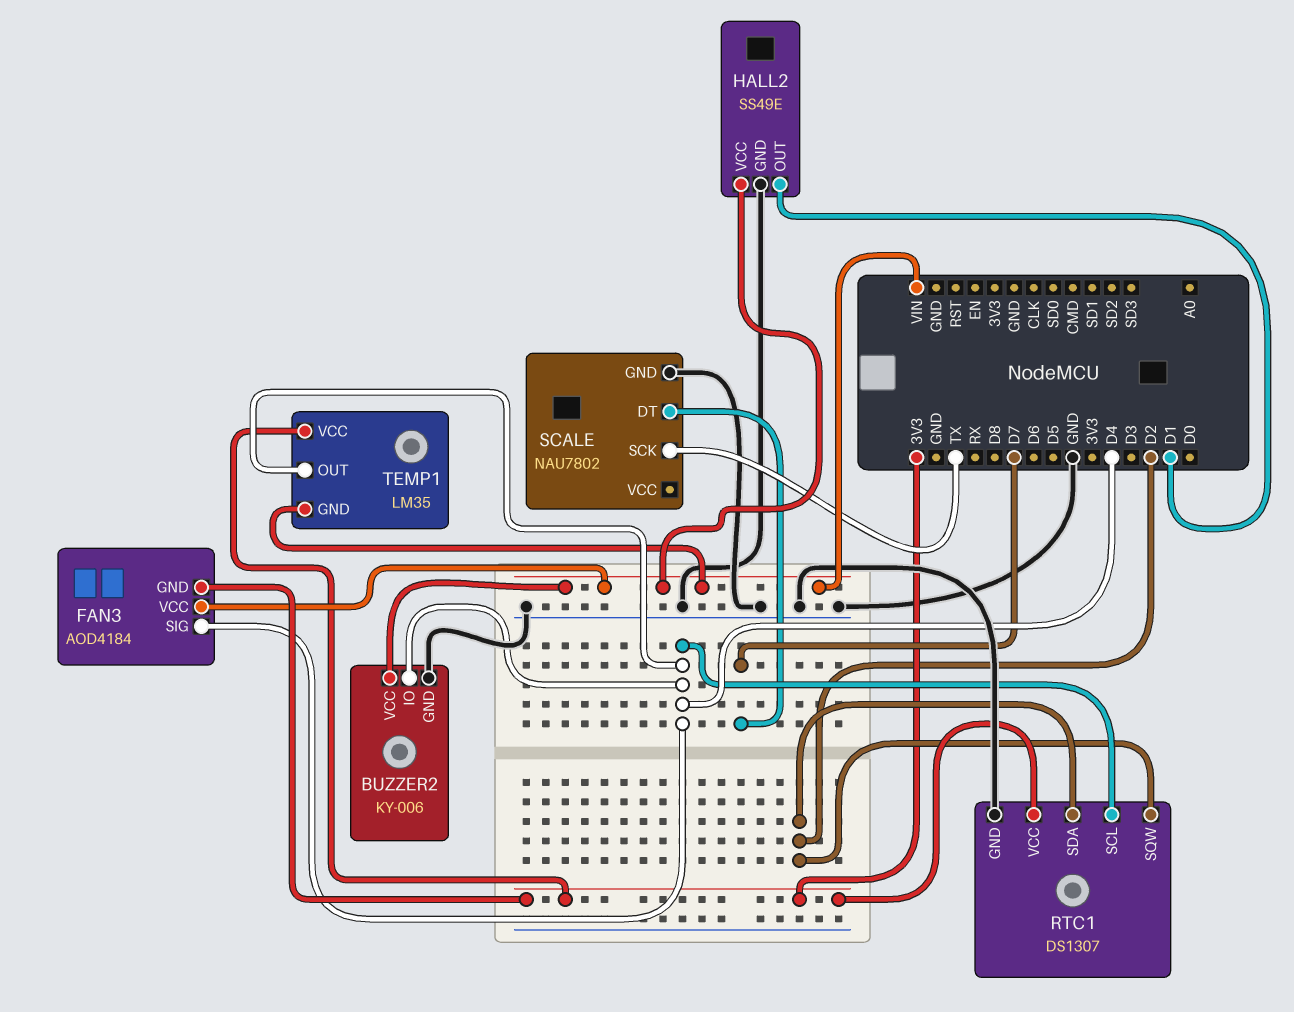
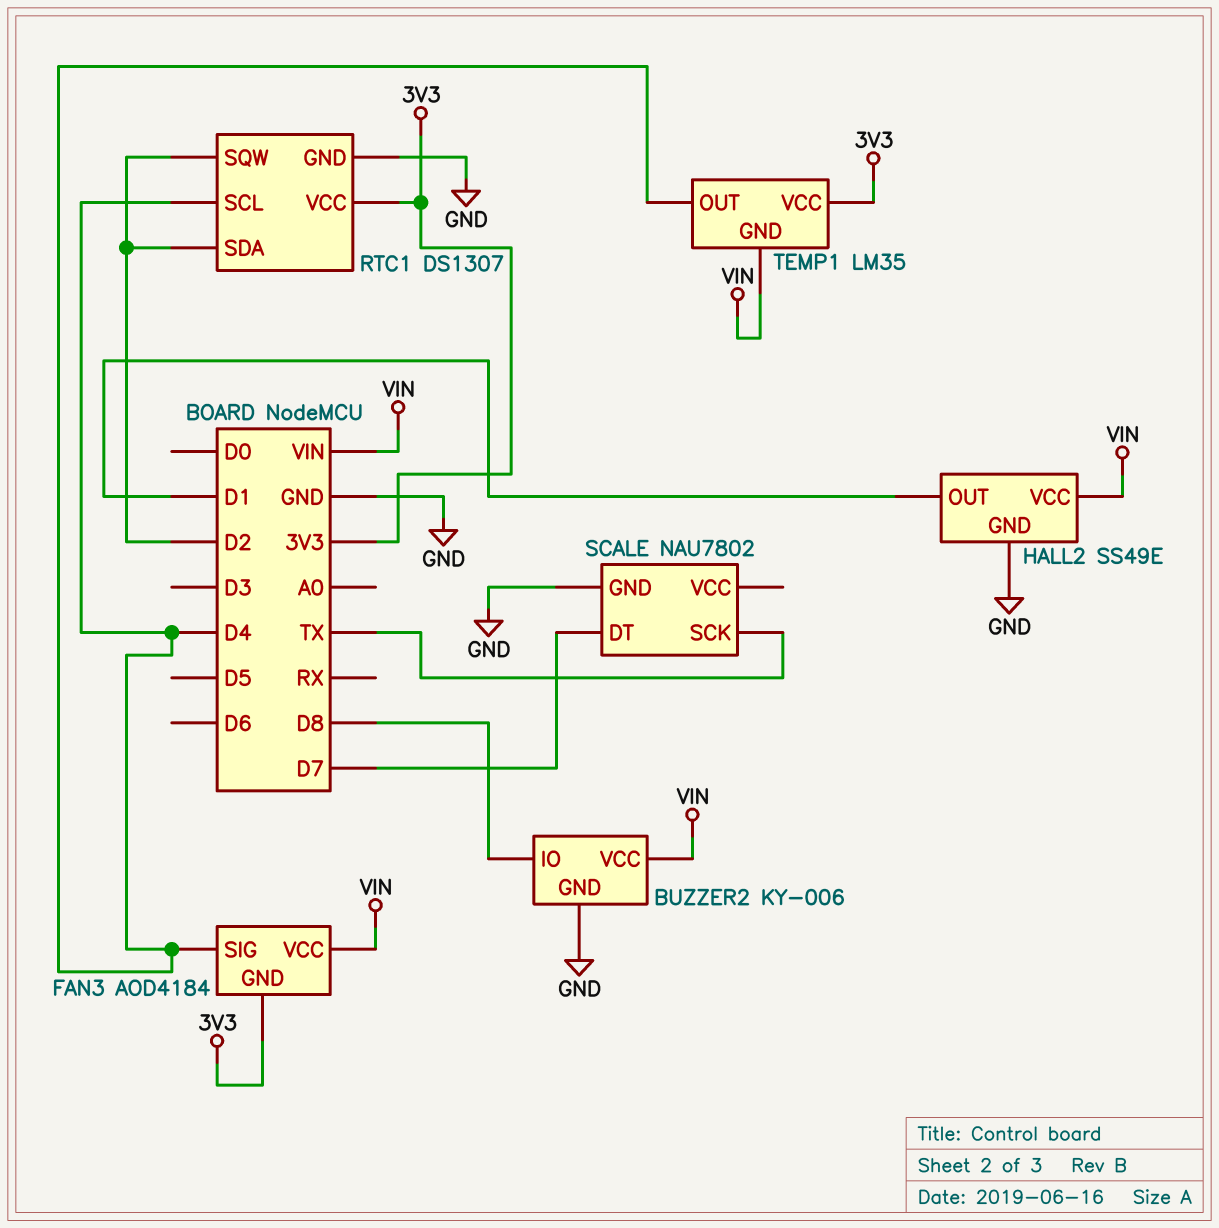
BUZZER2 pin IO: D4 -> D8

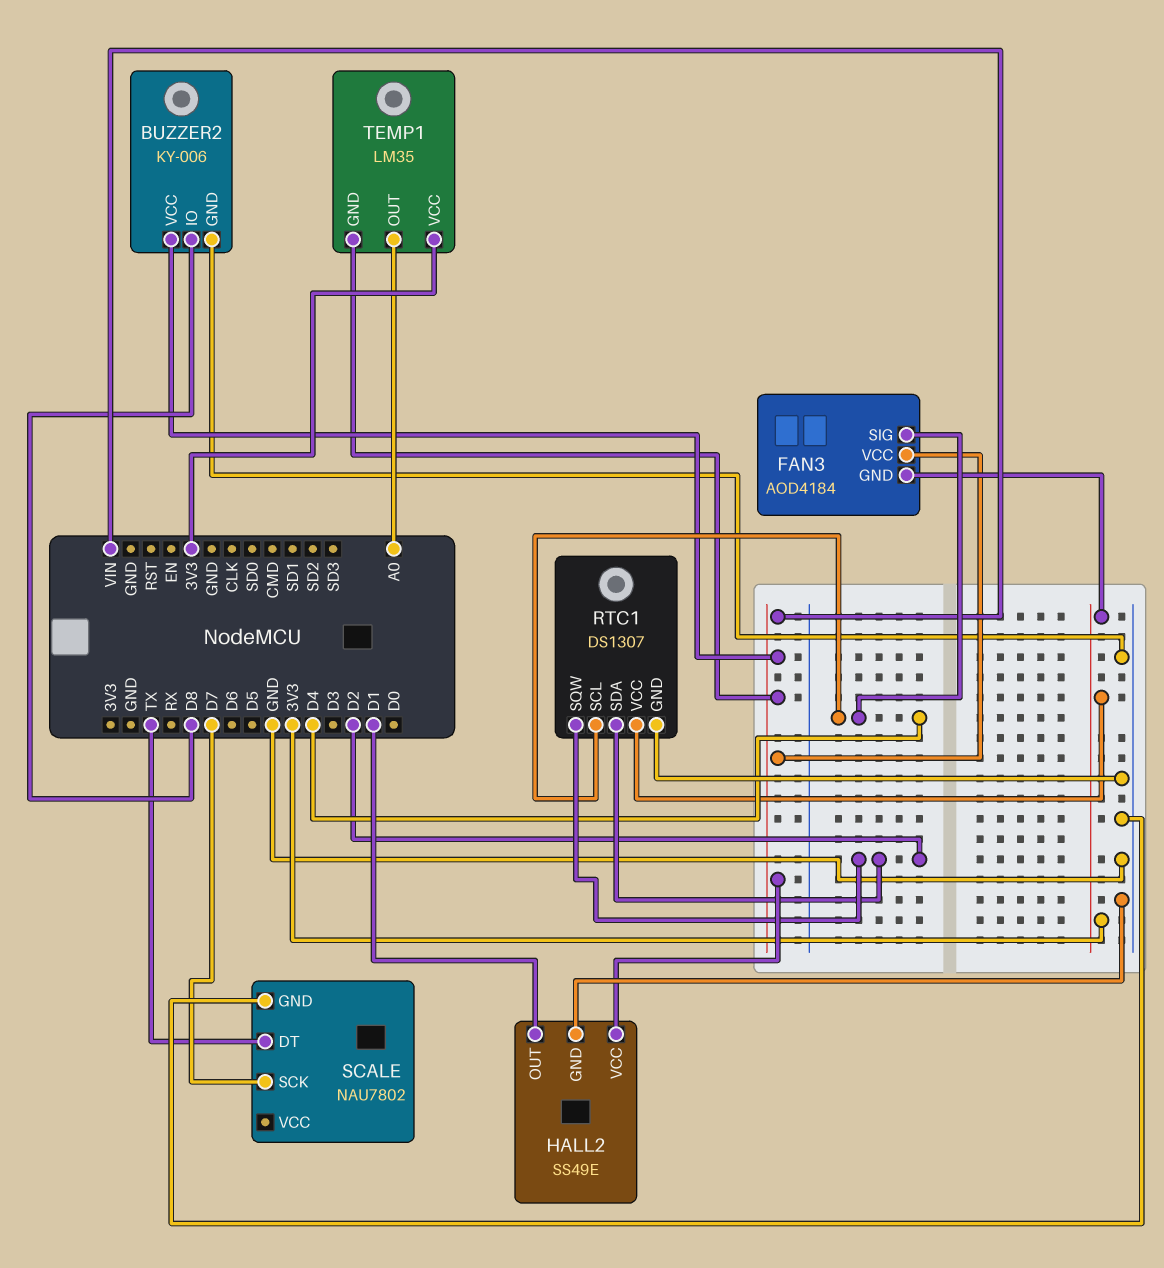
SCALE pin DT: D7 -> TX
SCALE pin SCK: TX -> D7
TEMP1 pin OUT: D4 -> A0

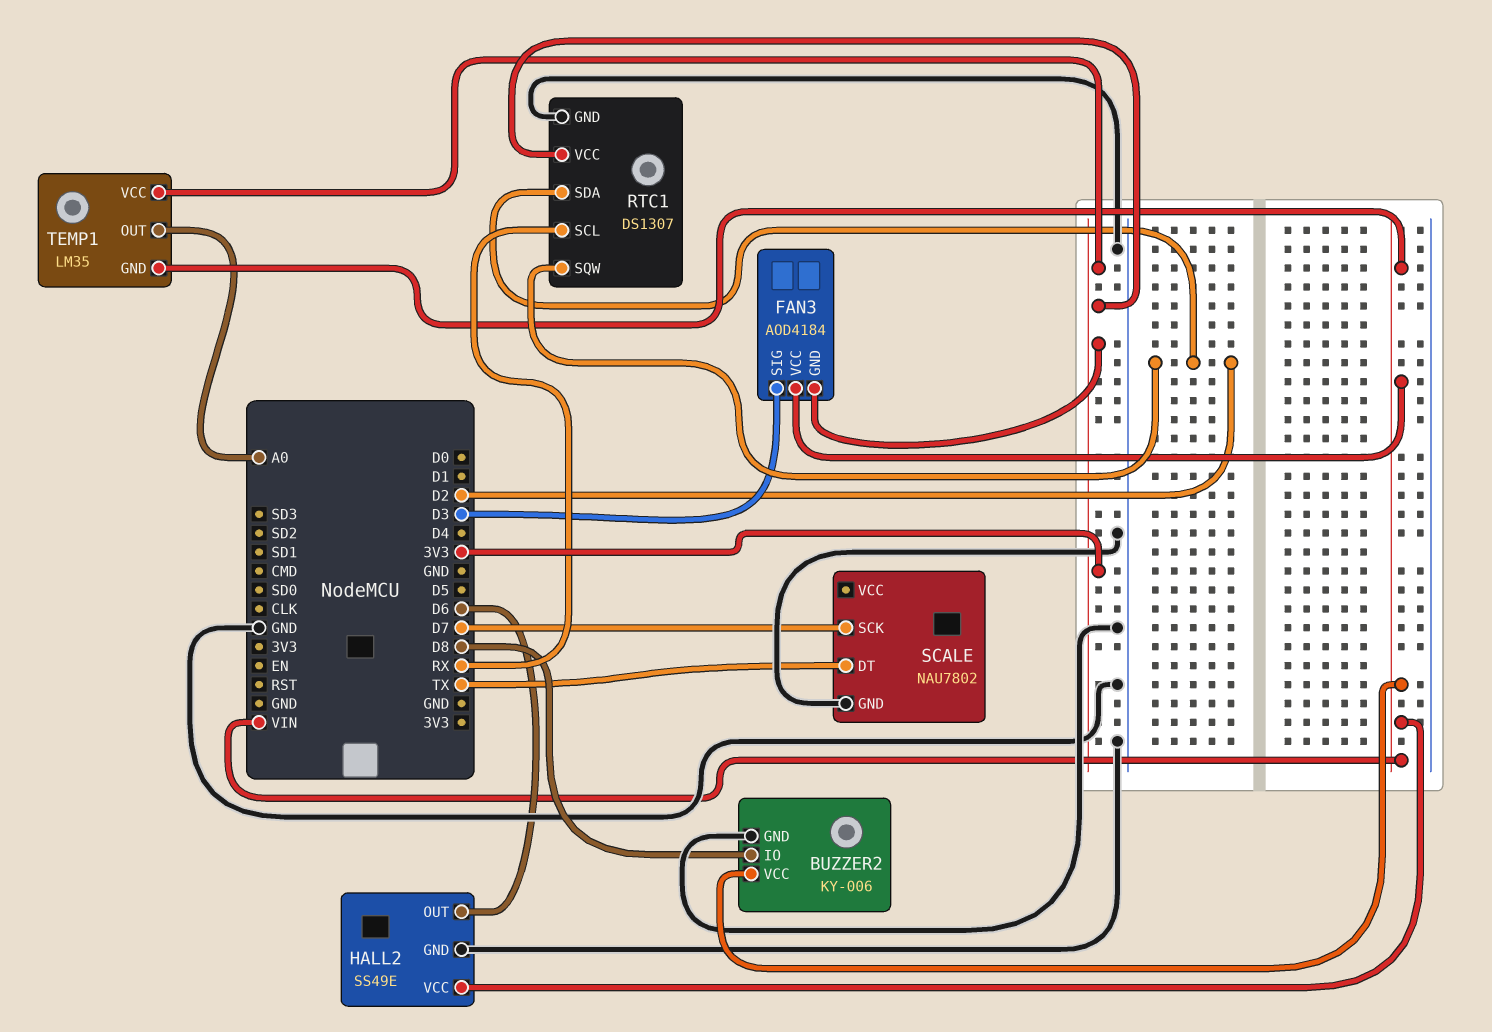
FAN3 pin SIG: D4 -> D3
HALL2 pin OUT: D1 -> D6
RTC1 pin SCL: D4 -> RX

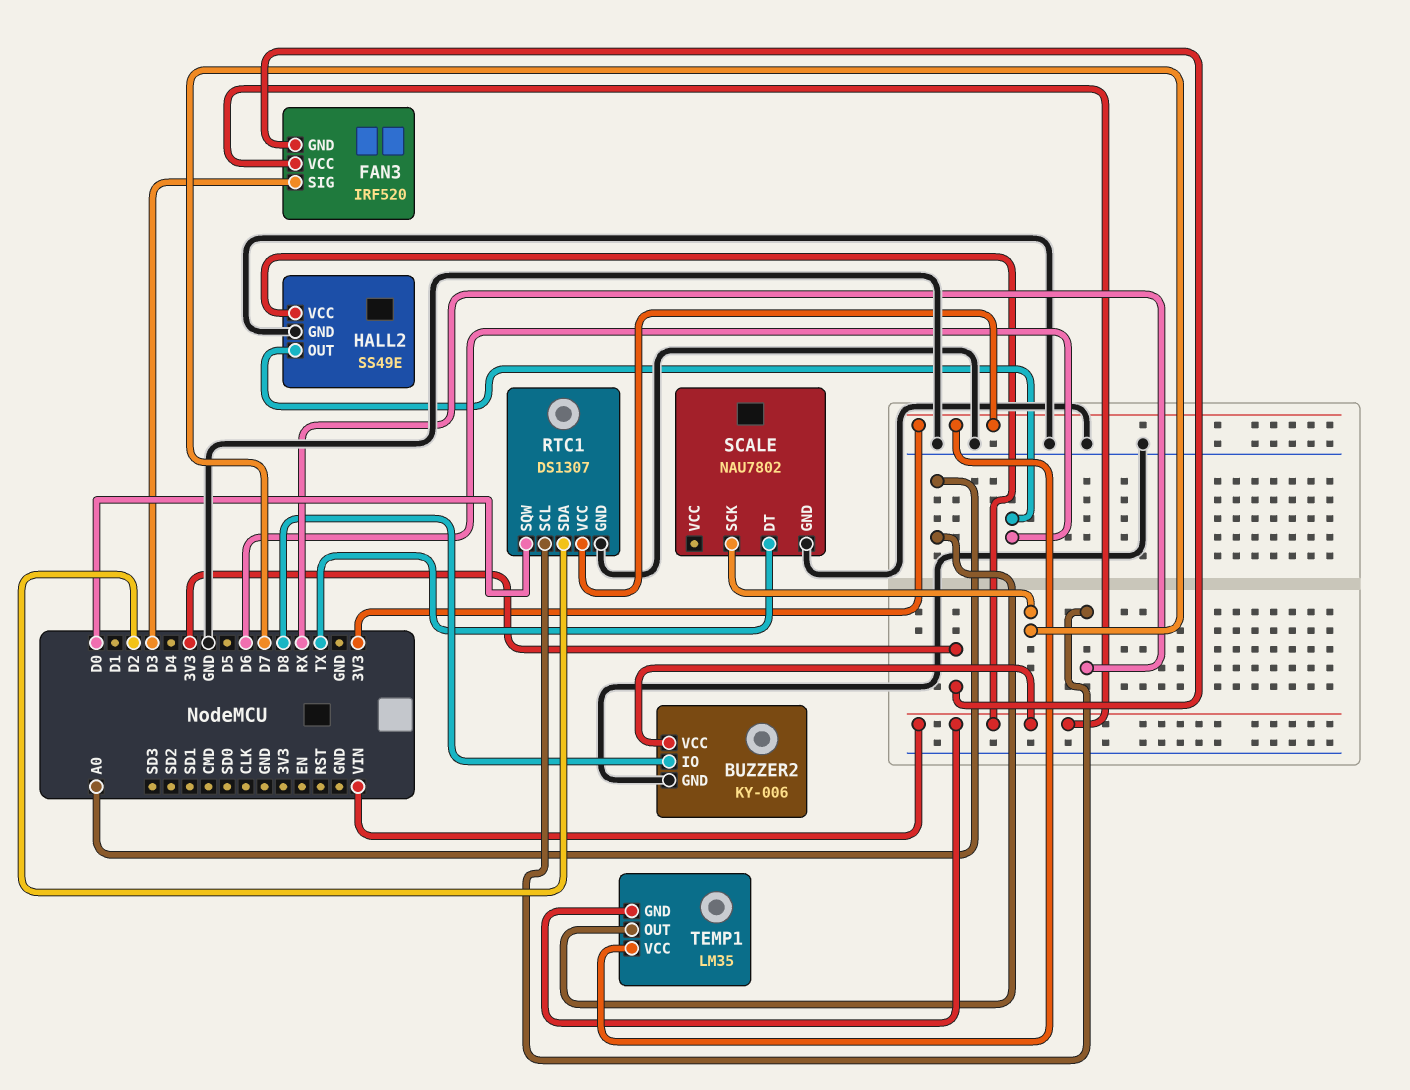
FAN3: AOD4184 -> IRF520
RTC1 pin SQW: D2 -> D0

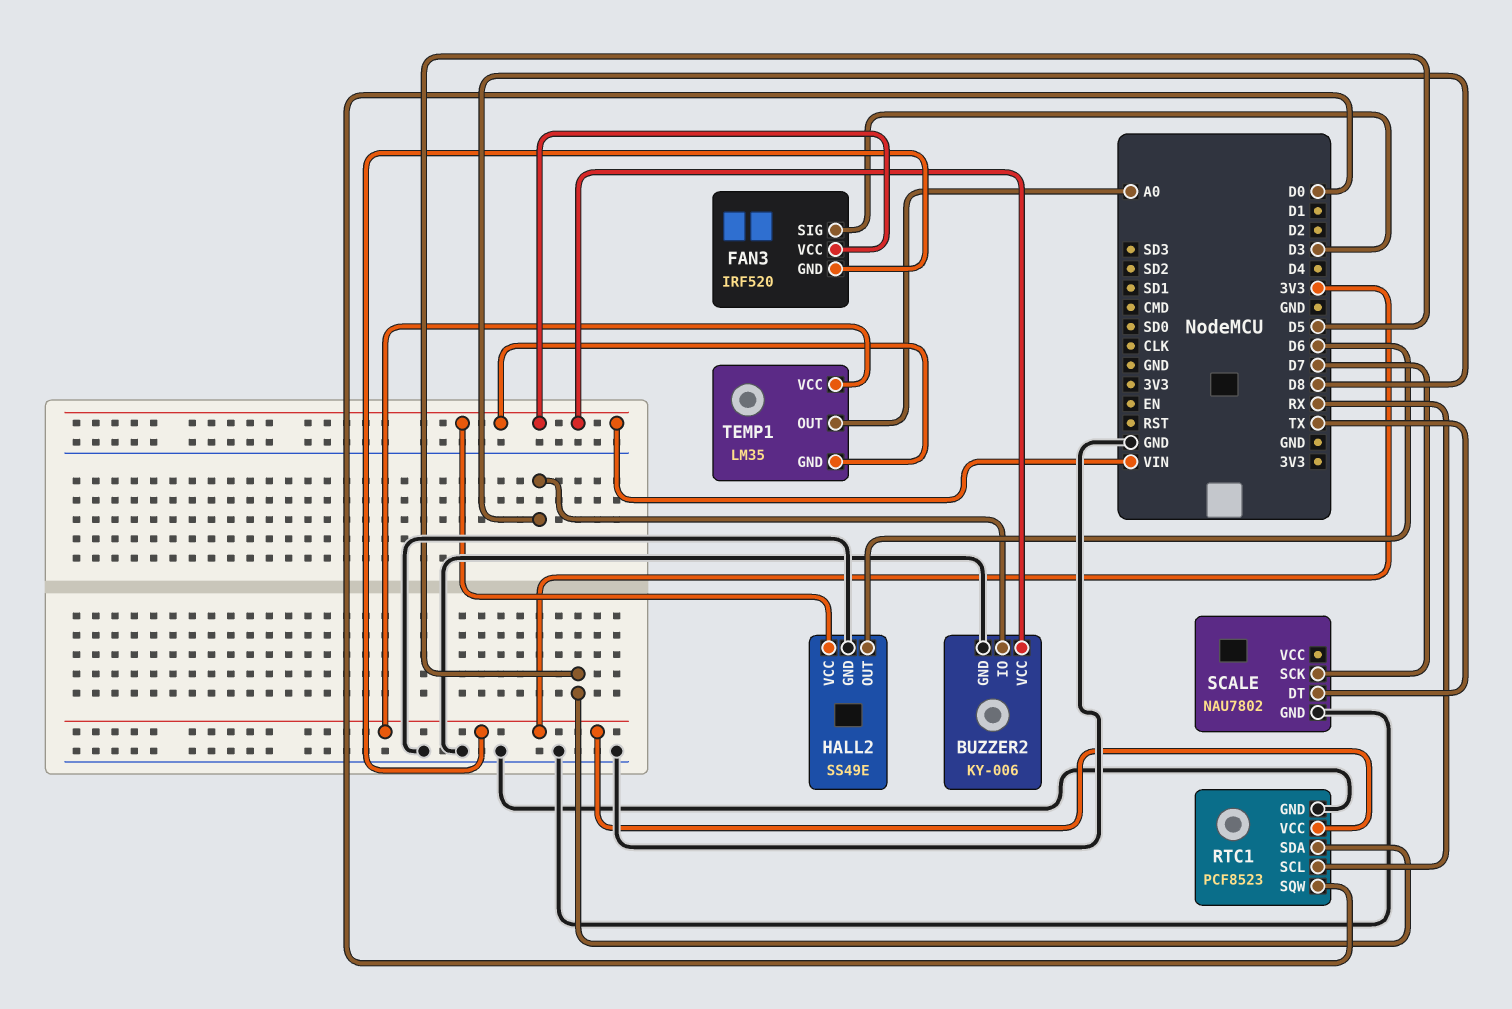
RTC1: DS1307 -> PCF8523
RTC1 pin SDA: D2 -> D5

